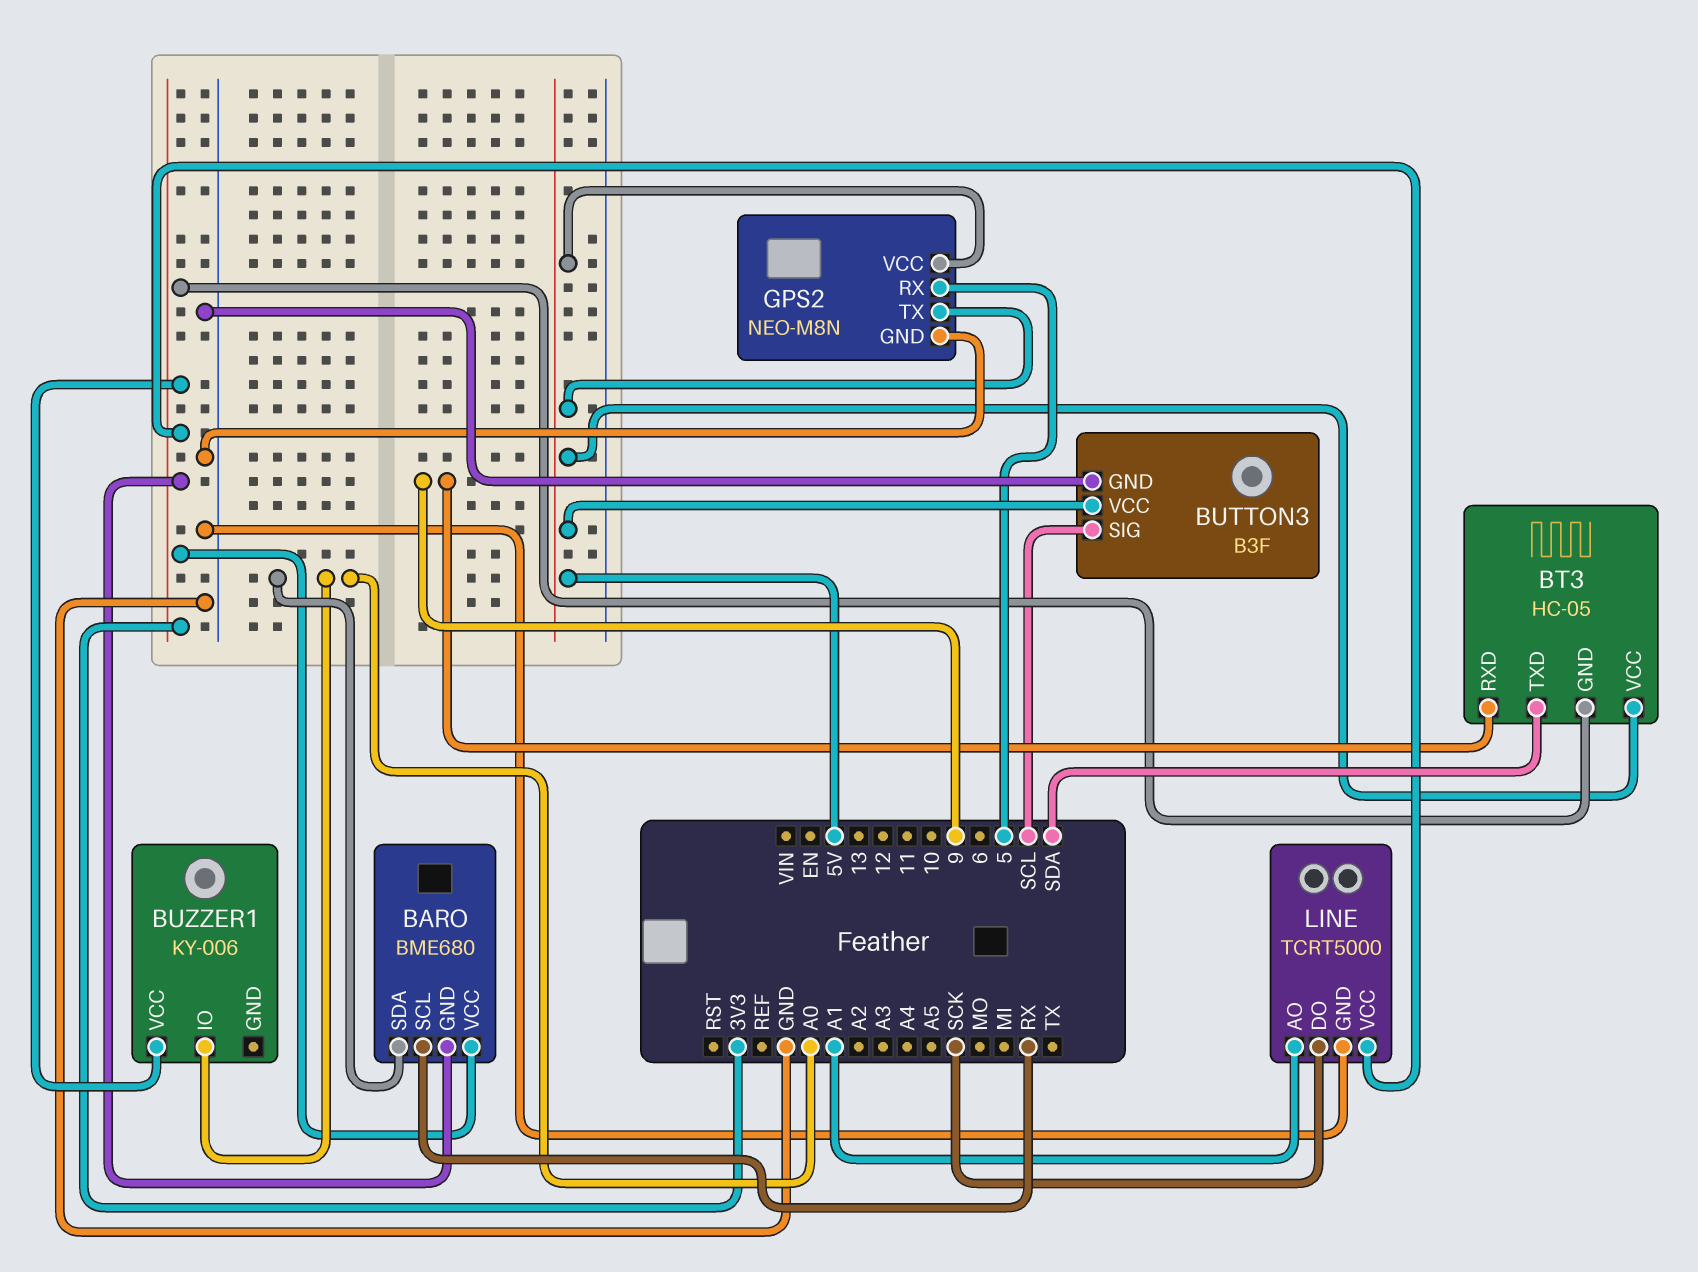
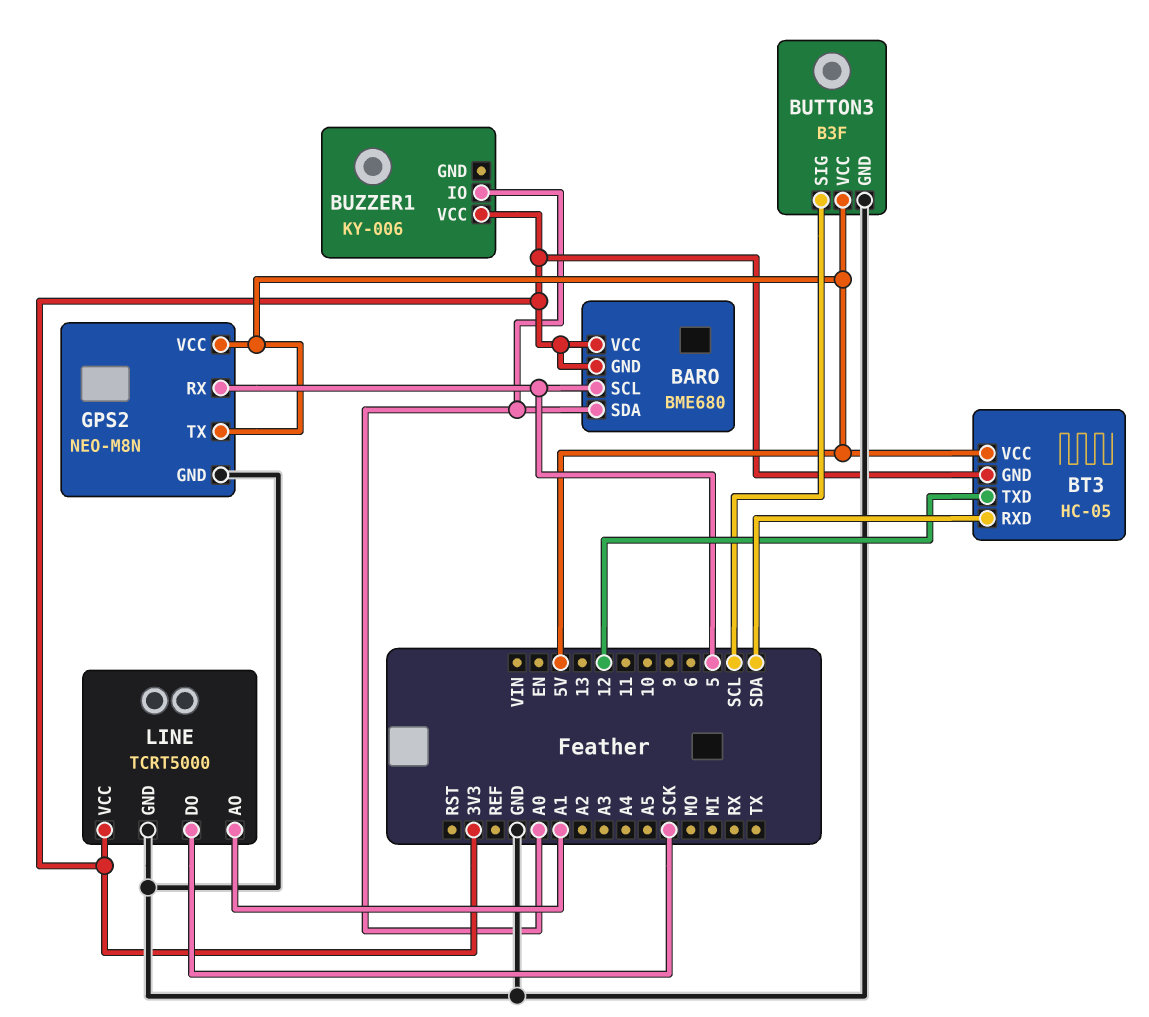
BARO pin SCL: RX -> 5
BT3 pin RXD: 9 -> SDA
BT3 pin TXD: SDA -> 12

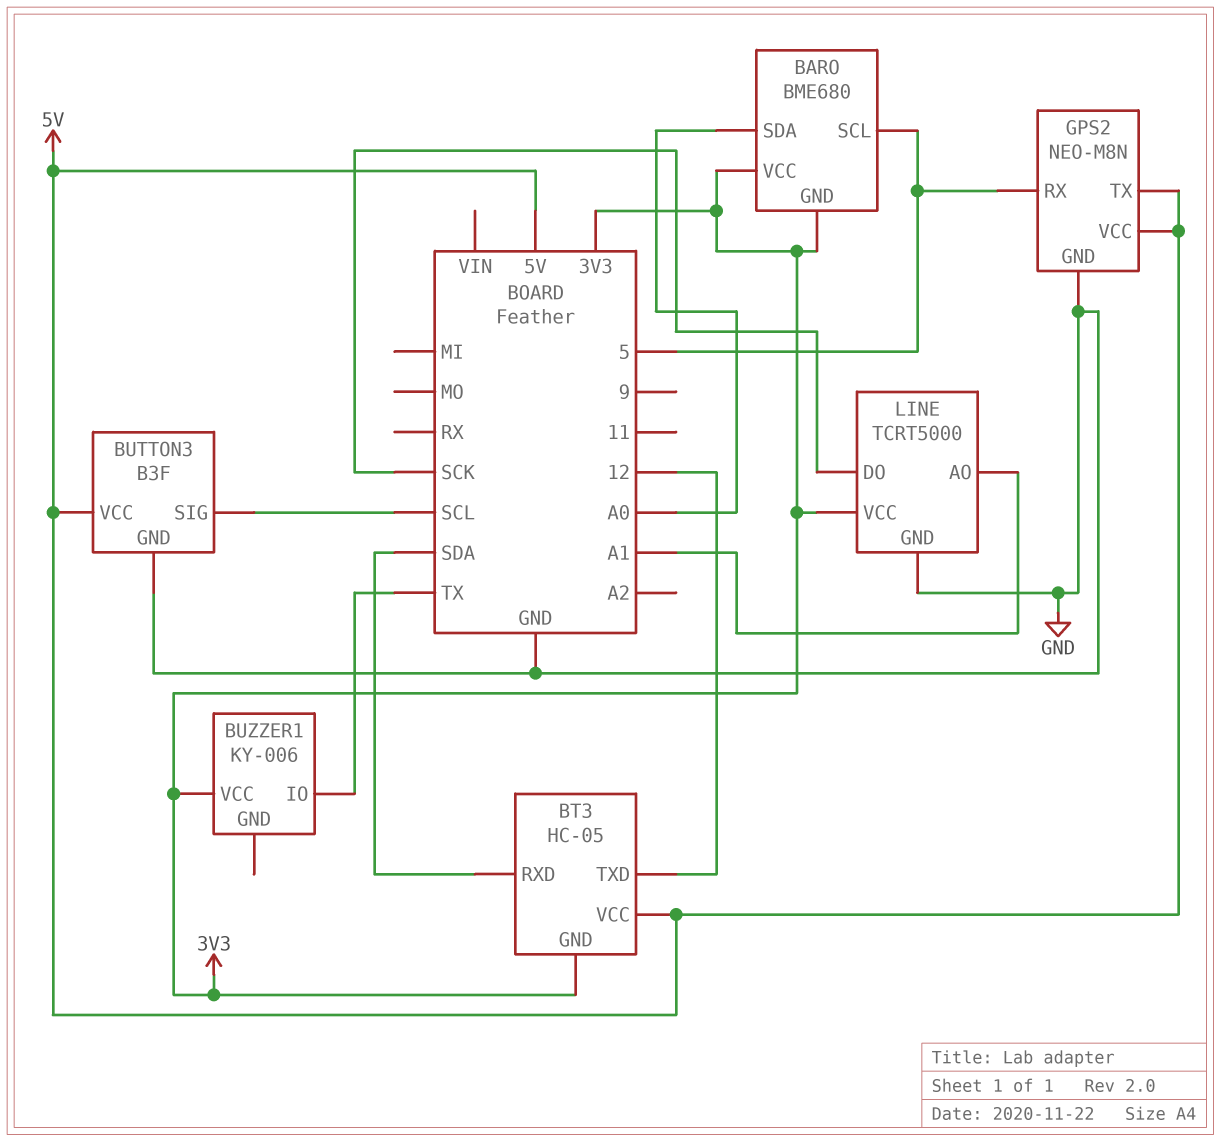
BUZZER1 pin IO: A0 -> TX

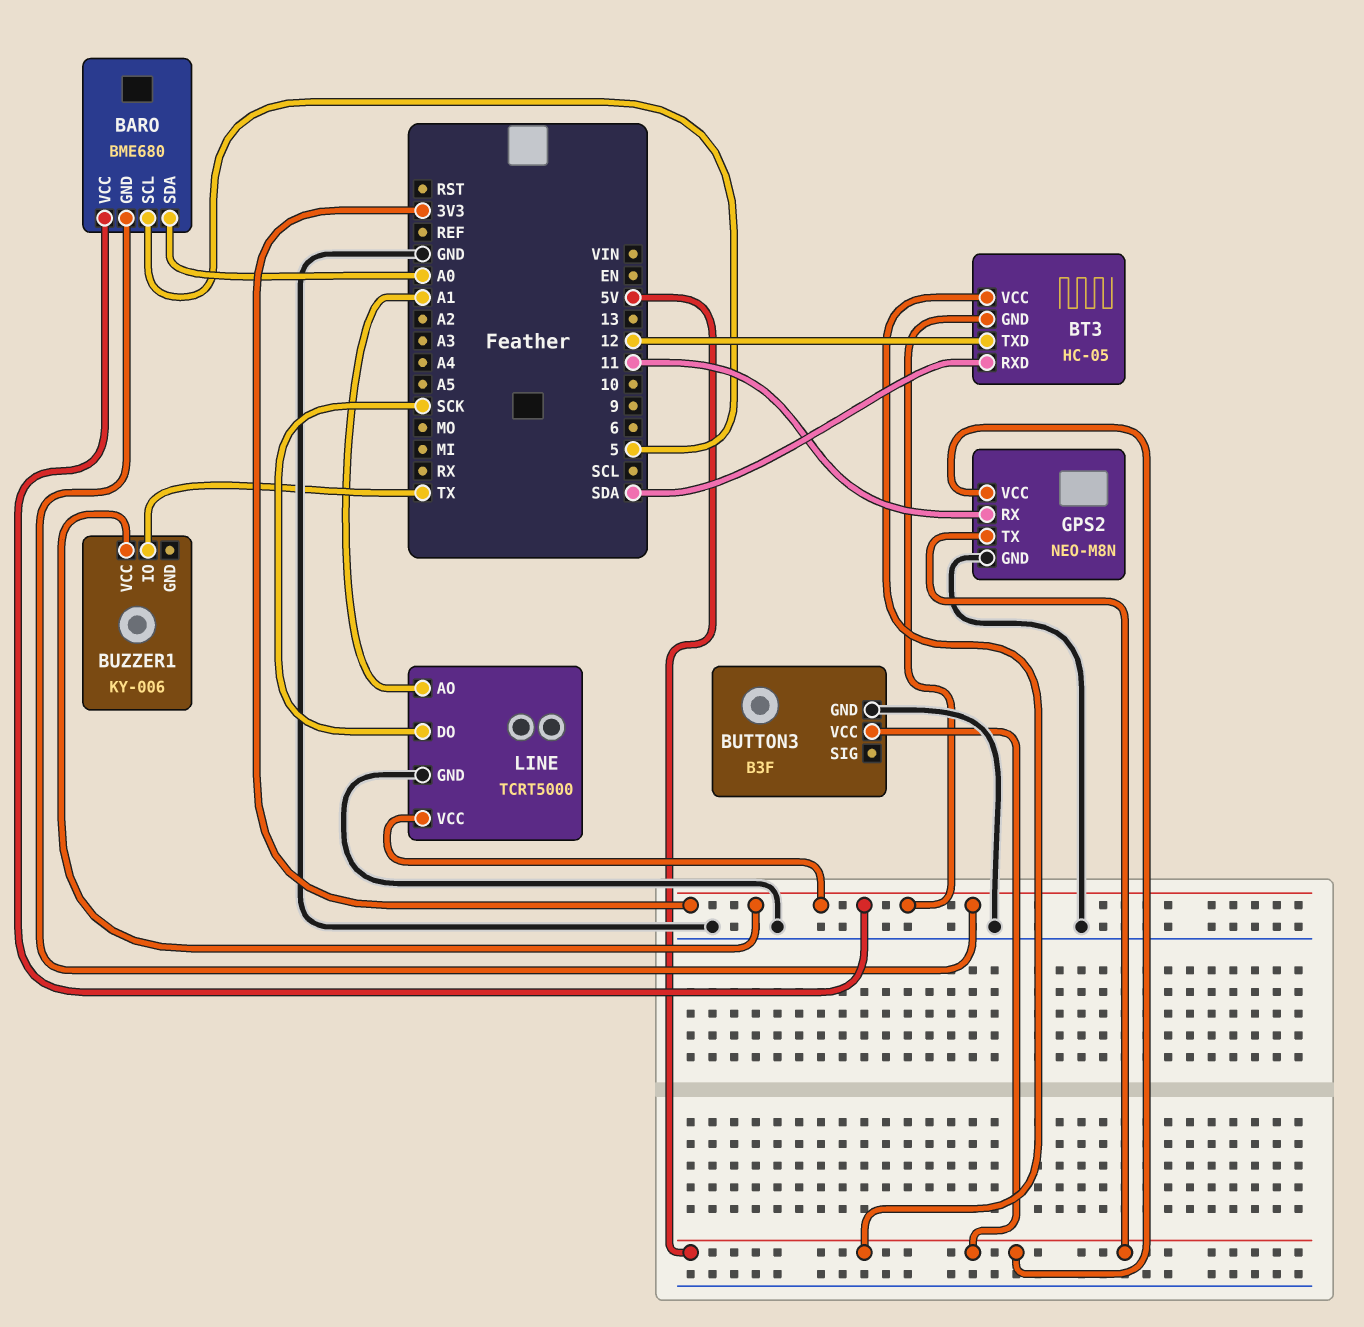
BUTTON3 pin SIG: SCL -> none
GPS2 pin RX: 5 -> 11

